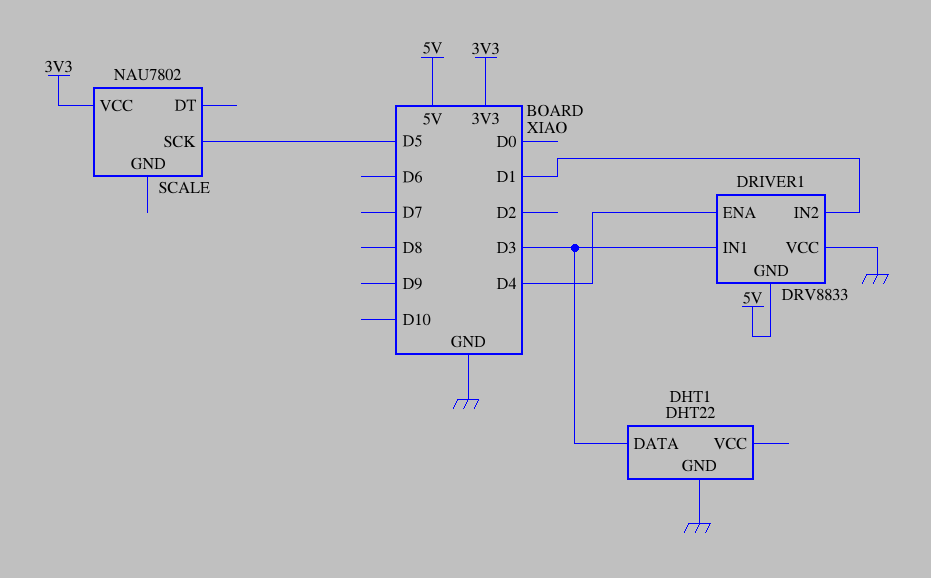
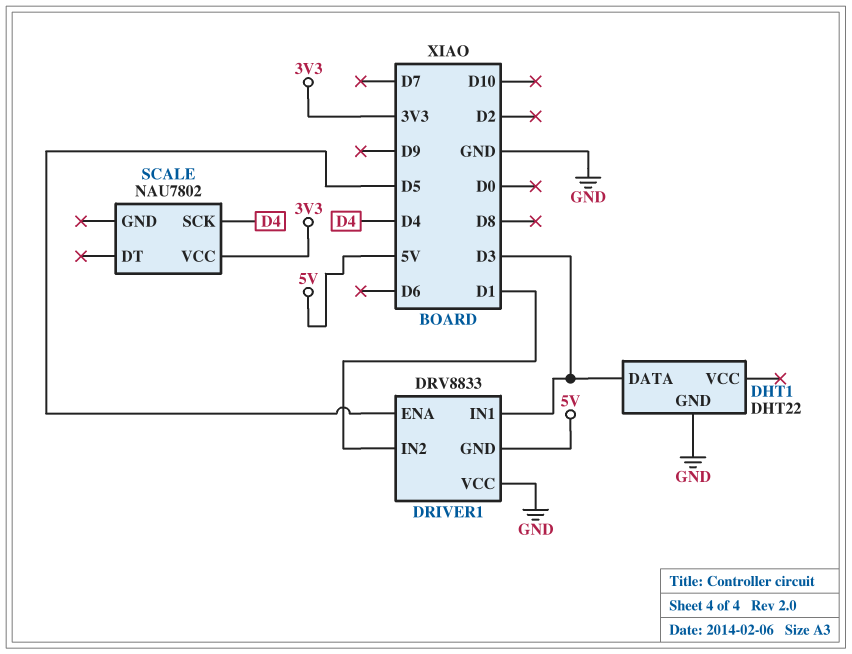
DRIVER1 pin ENA: D4 -> D5
SCALE pin SCK: D5 -> D4

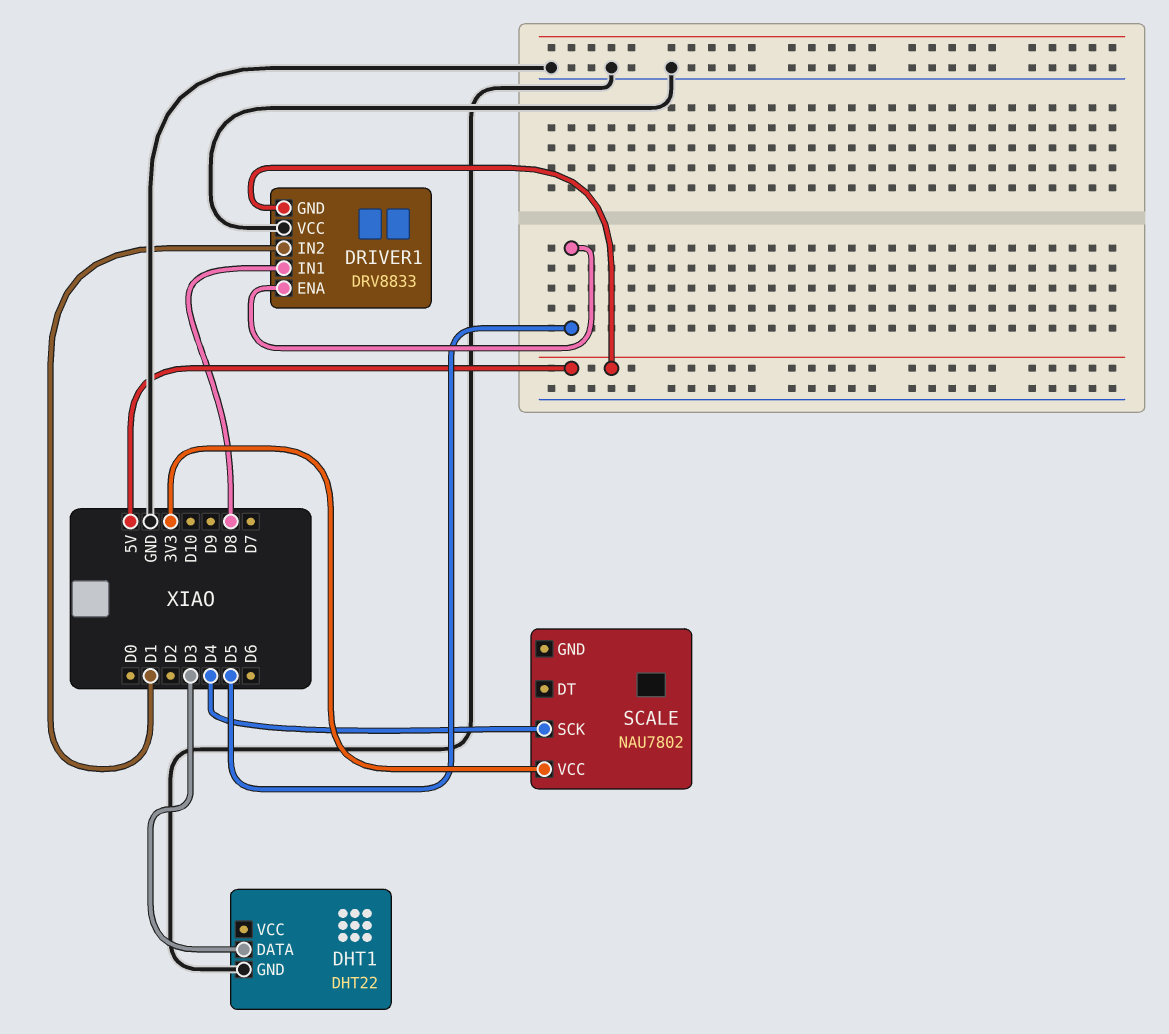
DRIVER1 pin IN1: D3 -> D8

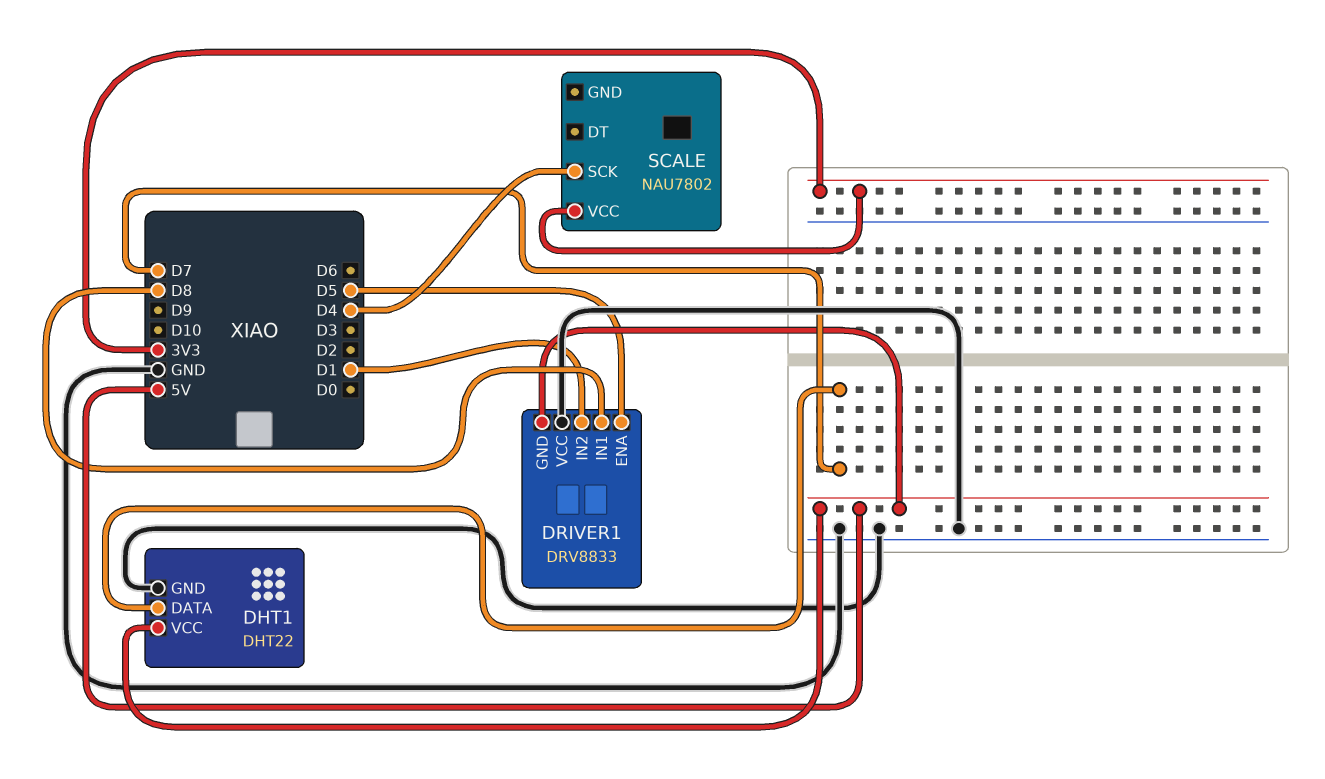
DHT1 pin DATA: D3 -> D7
DHT1 pin VCC: none -> 5V

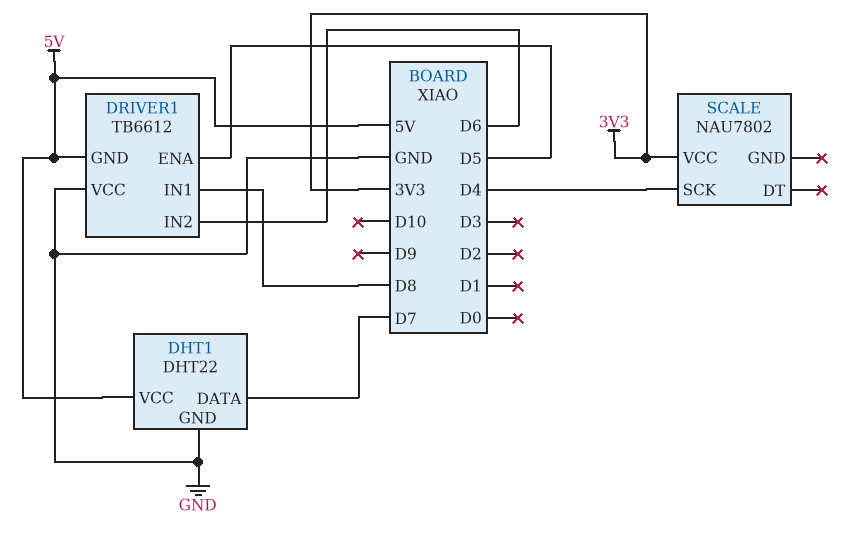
DRIVER1: DRV8833 -> TB6612
DRIVER1 pin IN2: D1 -> D6

